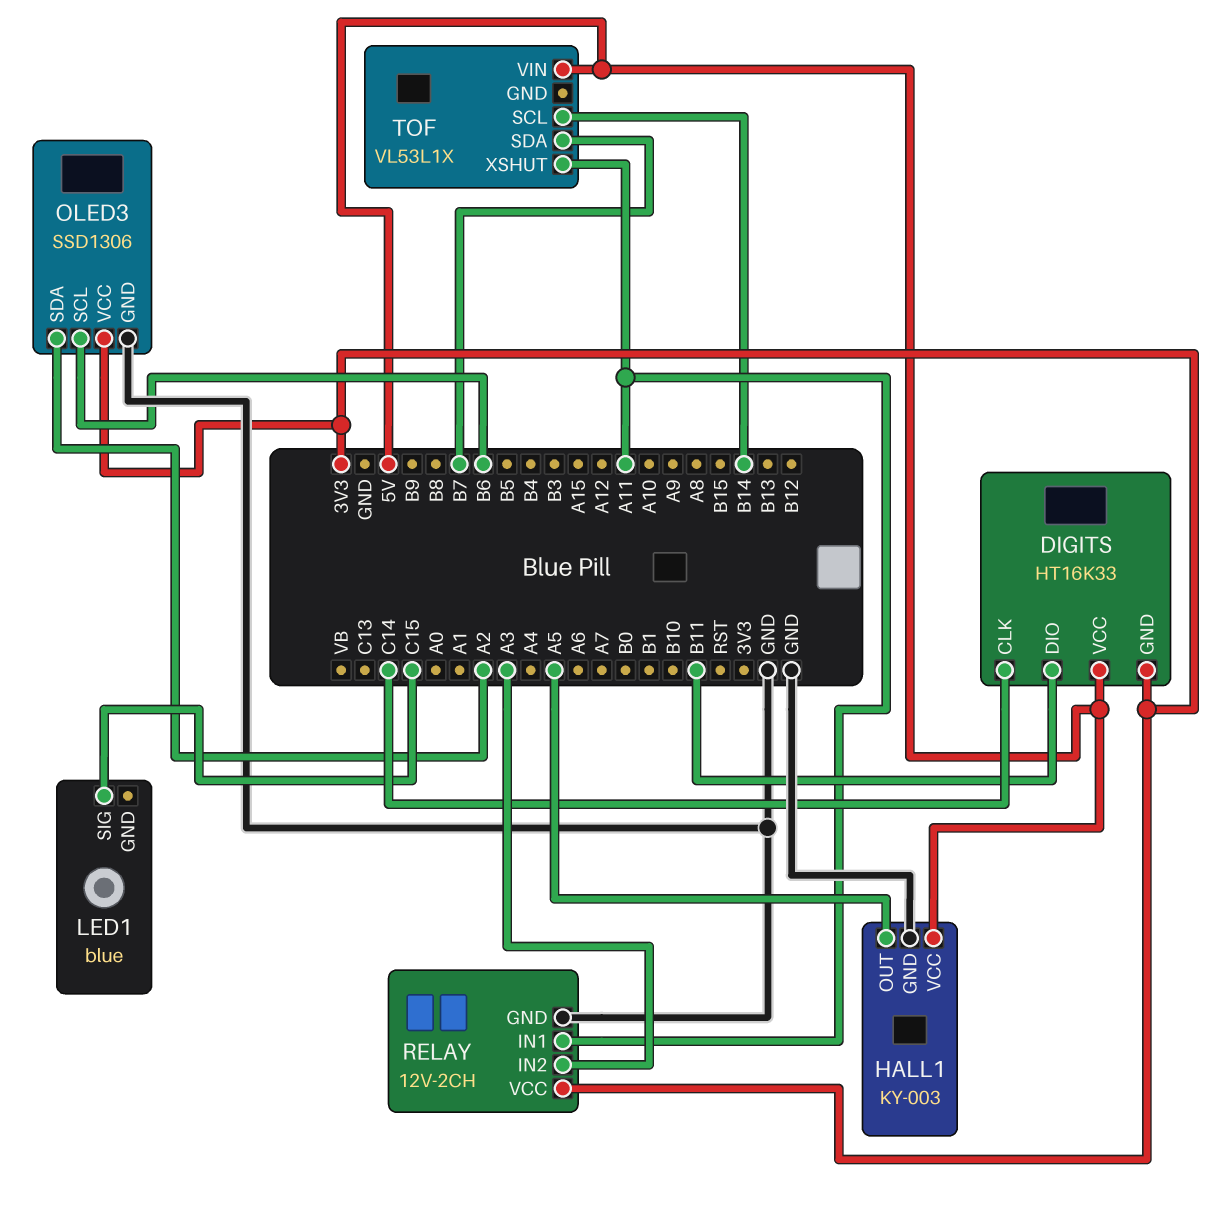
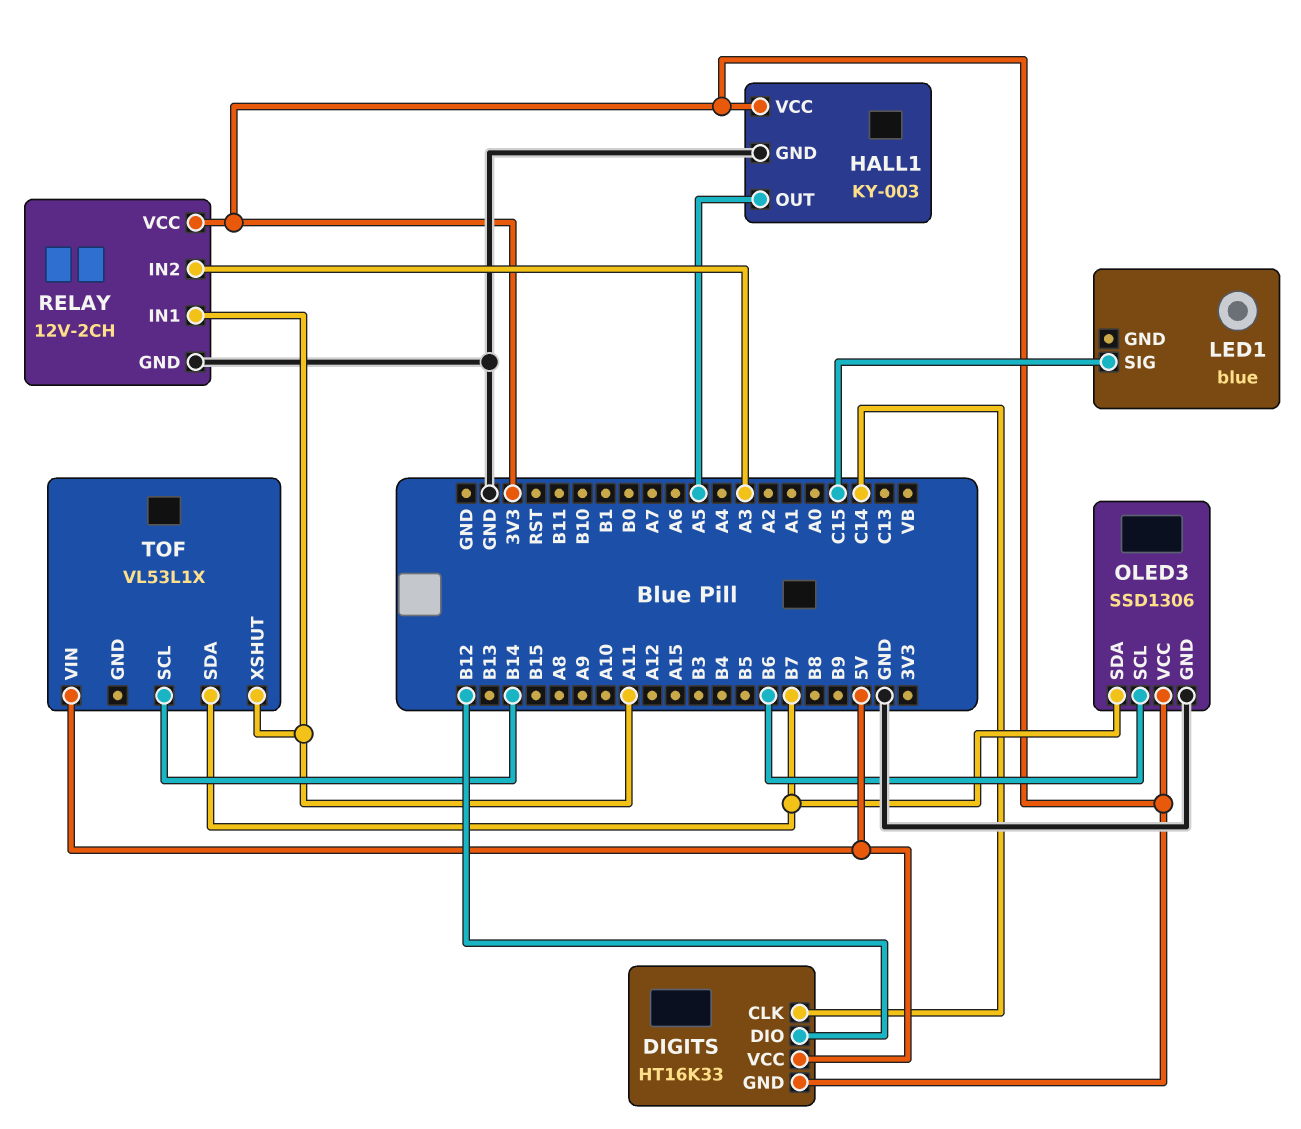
DIGITS pin DIO: B11 -> B12
HALL1 pin VCC: 5V -> 3V3
OLED3 pin SDA: A2 -> B7

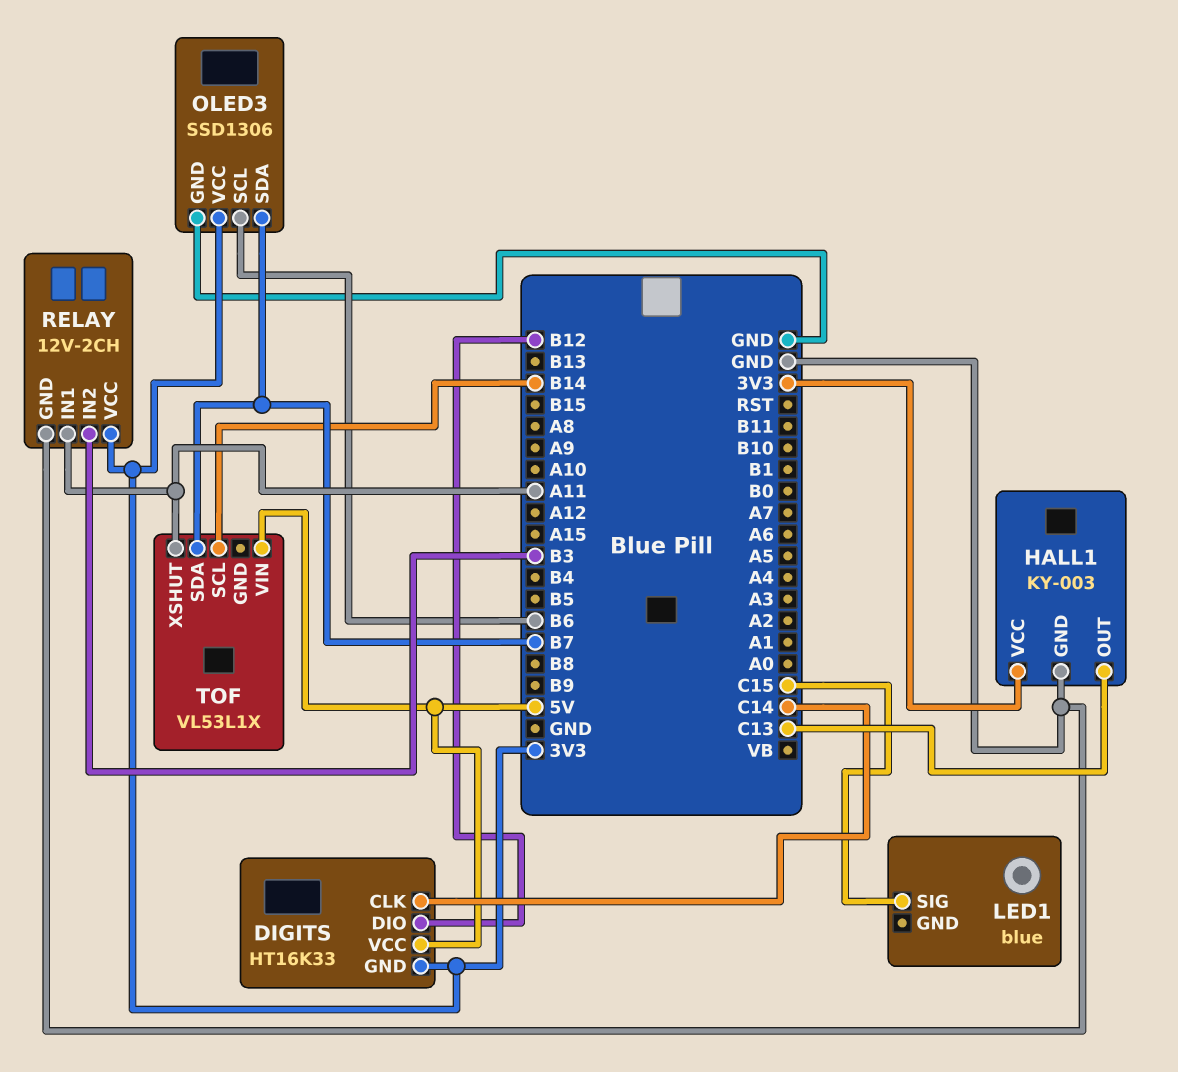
HALL1 pin OUT: A5 -> C13
RELAY pin IN2: A3 -> B3

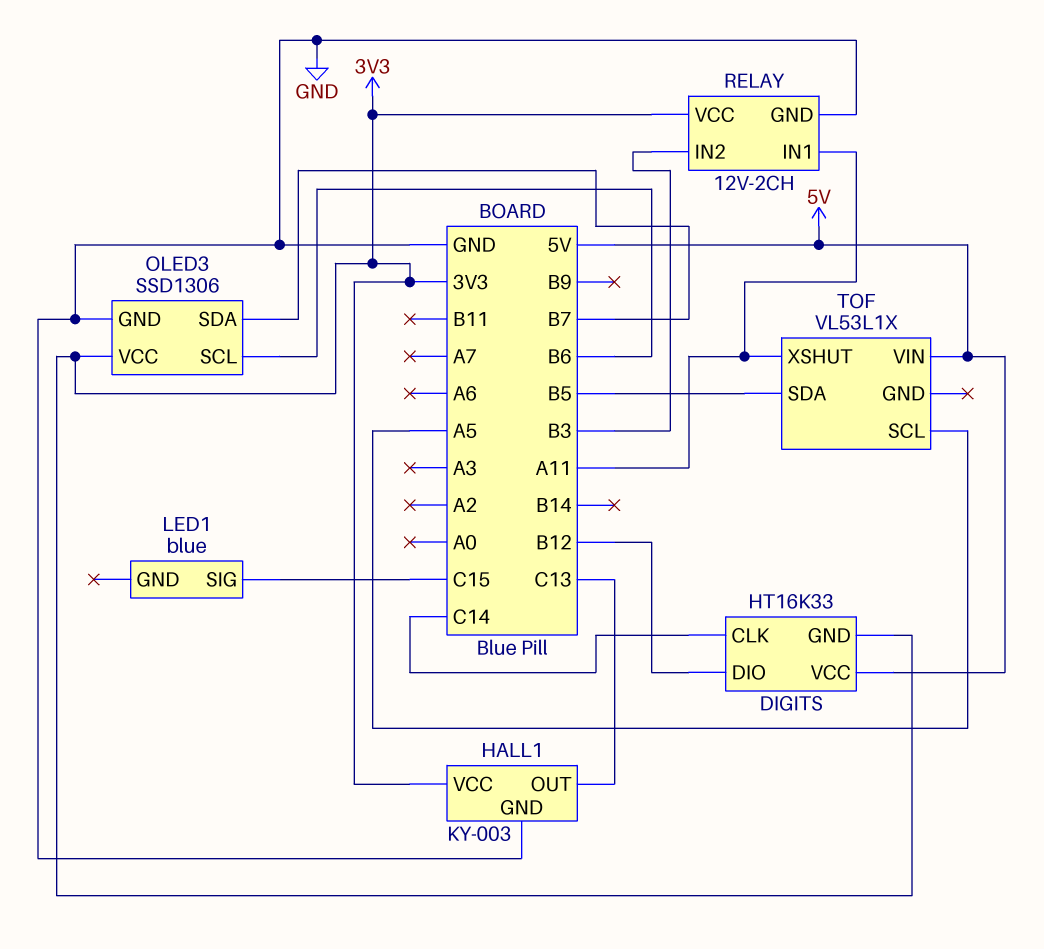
TOF pin SCL: B14 -> A5
TOF pin SDA: B7 -> B5

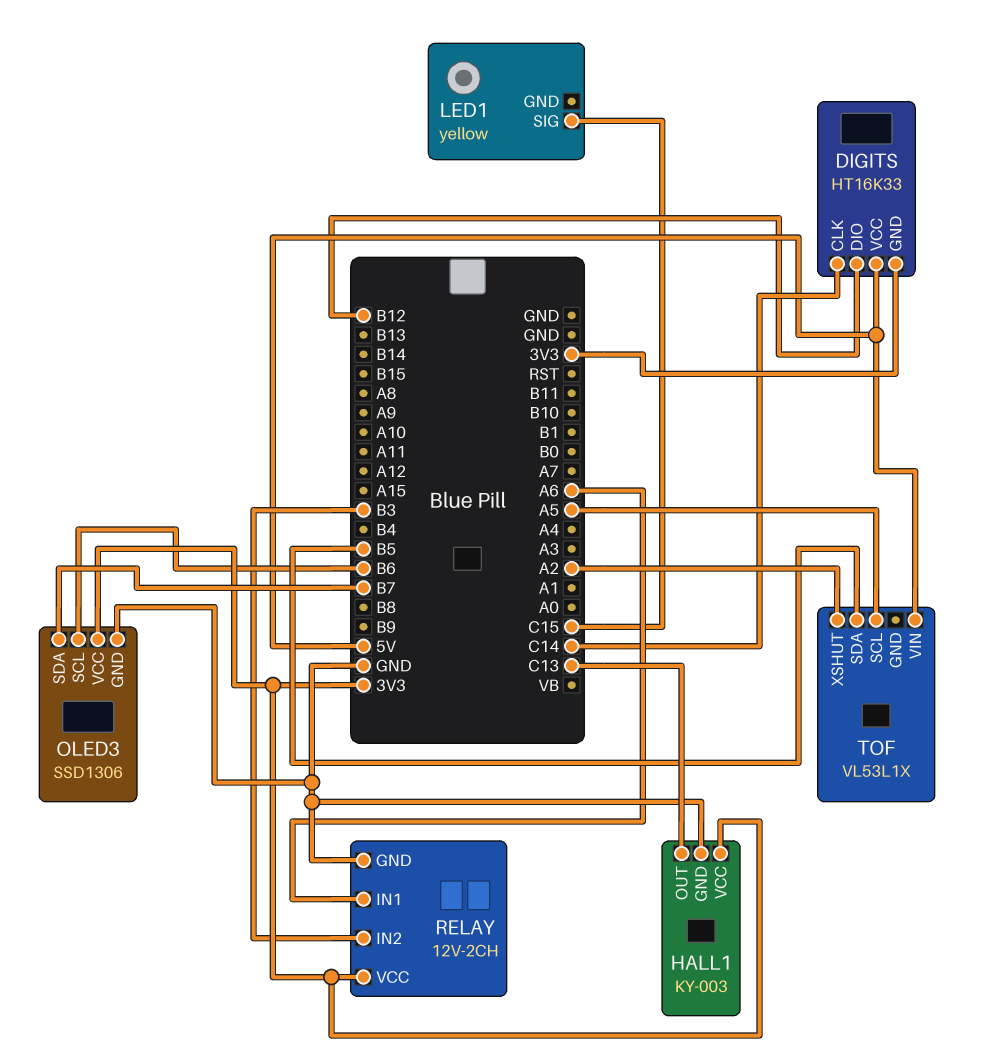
LED1: blue -> yellow
RELAY pin IN1: A11 -> A6
TOF pin XSHUT: A11 -> A2

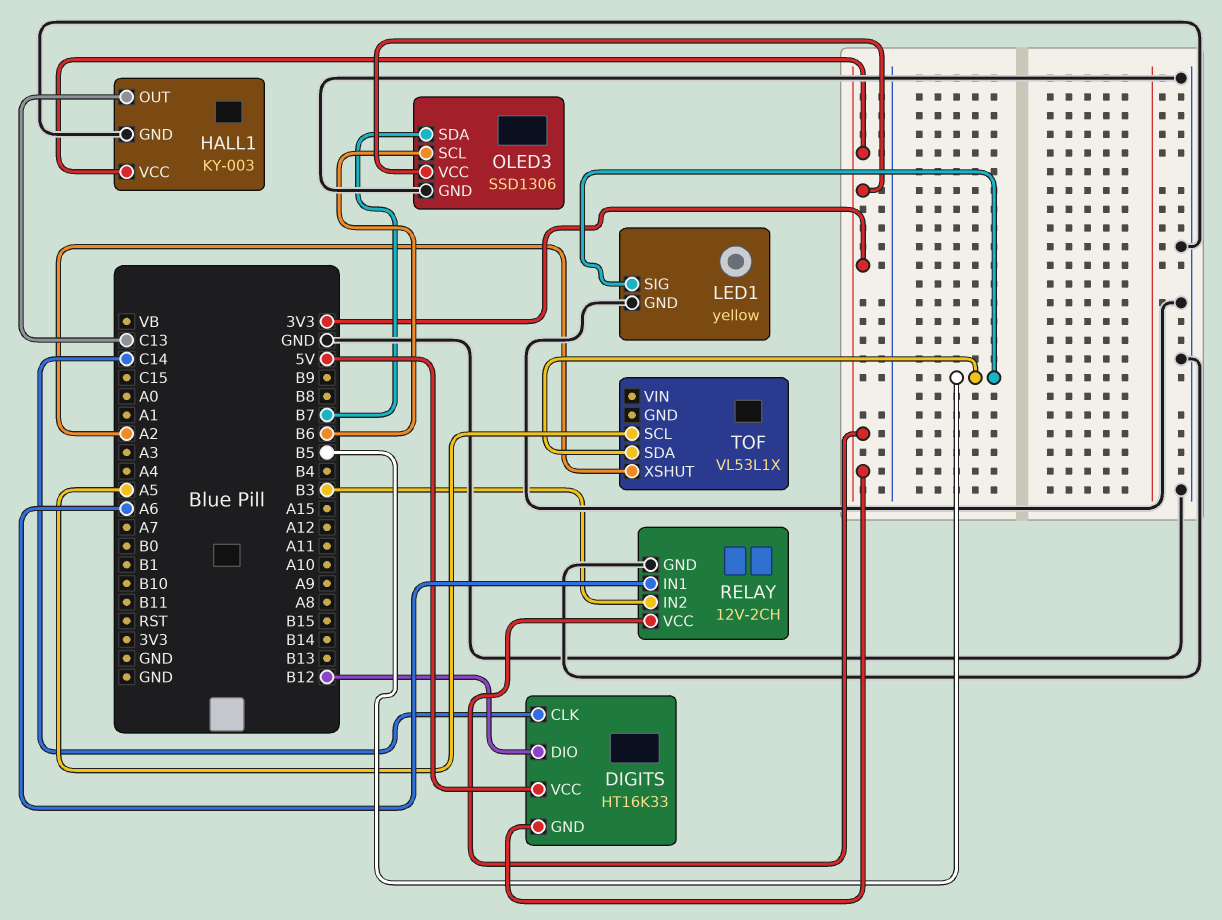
LED1 pin GND: none -> GND
LED1 pin SIG: C15 -> B5
TOF pin VIN: 5V -> none

